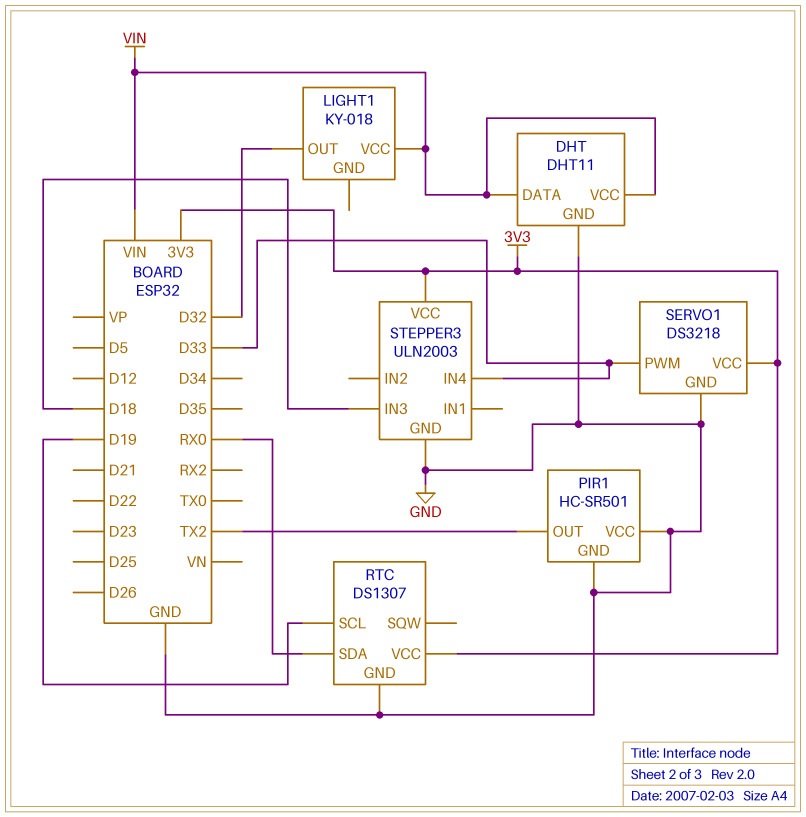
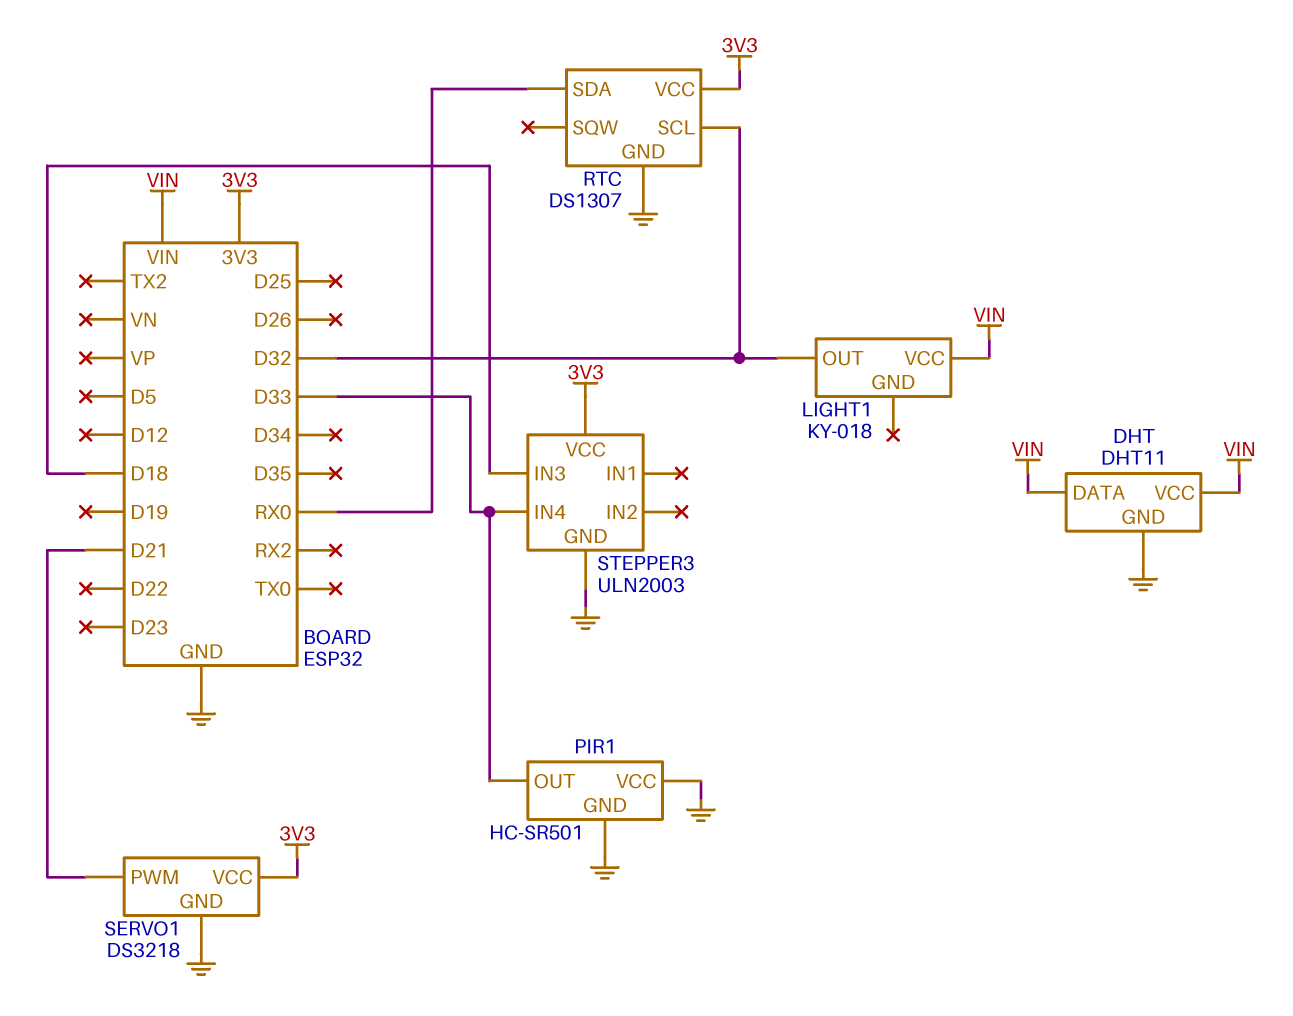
PIR1 pin OUT: TX2 -> D33
RTC pin SCL: D19 -> D32
SERVO1 pin PWM: D33 -> D21

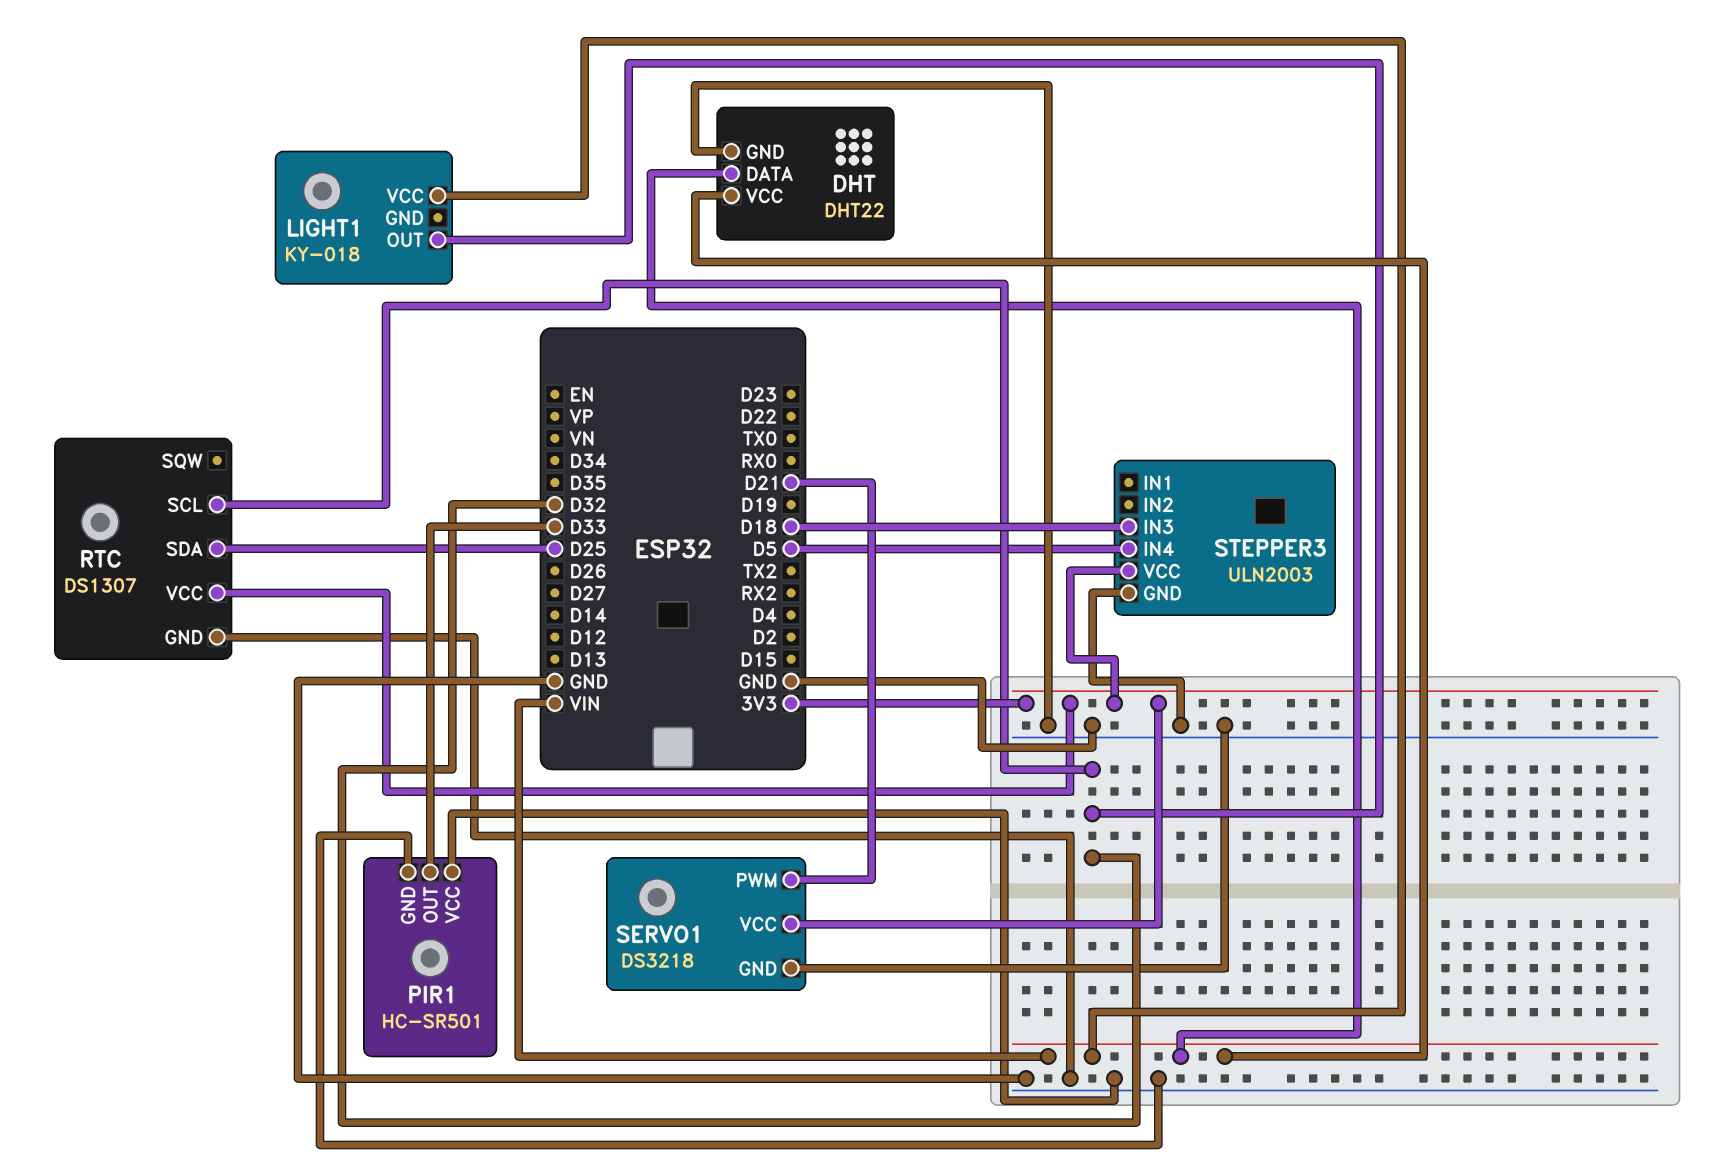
DHT: DHT11 -> DHT22
RTC pin SDA: RX0 -> D25
STEPPER3 pin IN4: D33 -> D5

